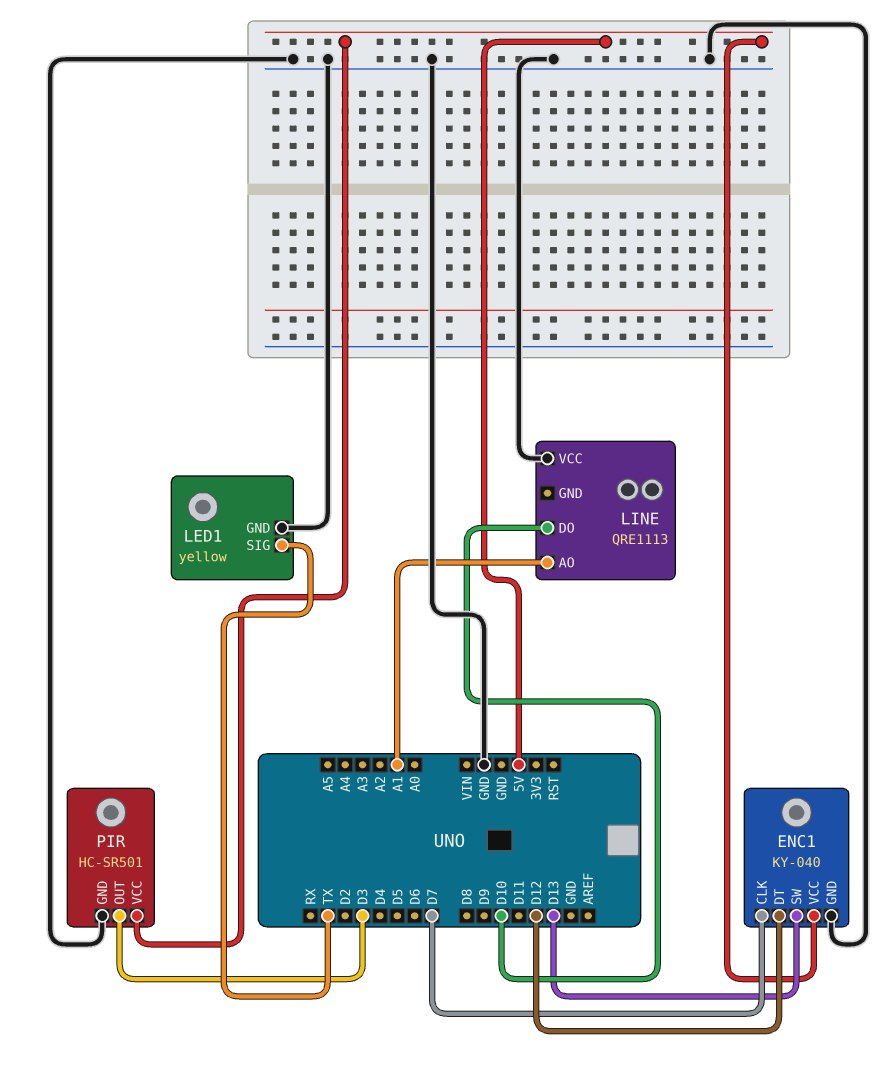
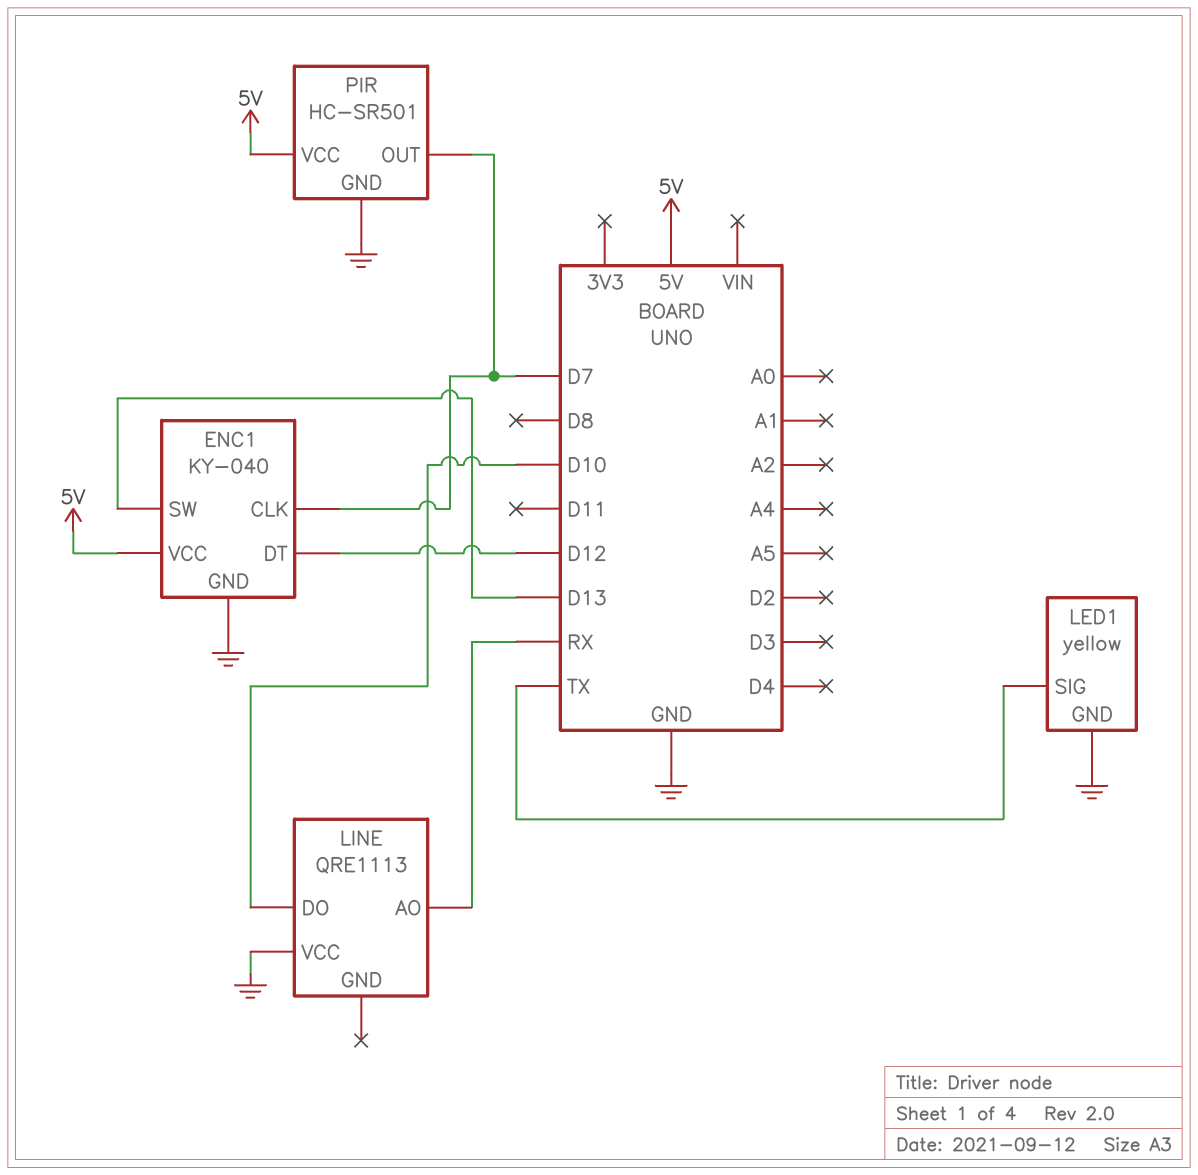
LINE pin AO: A1 -> RX
PIR pin OUT: D3 -> D7

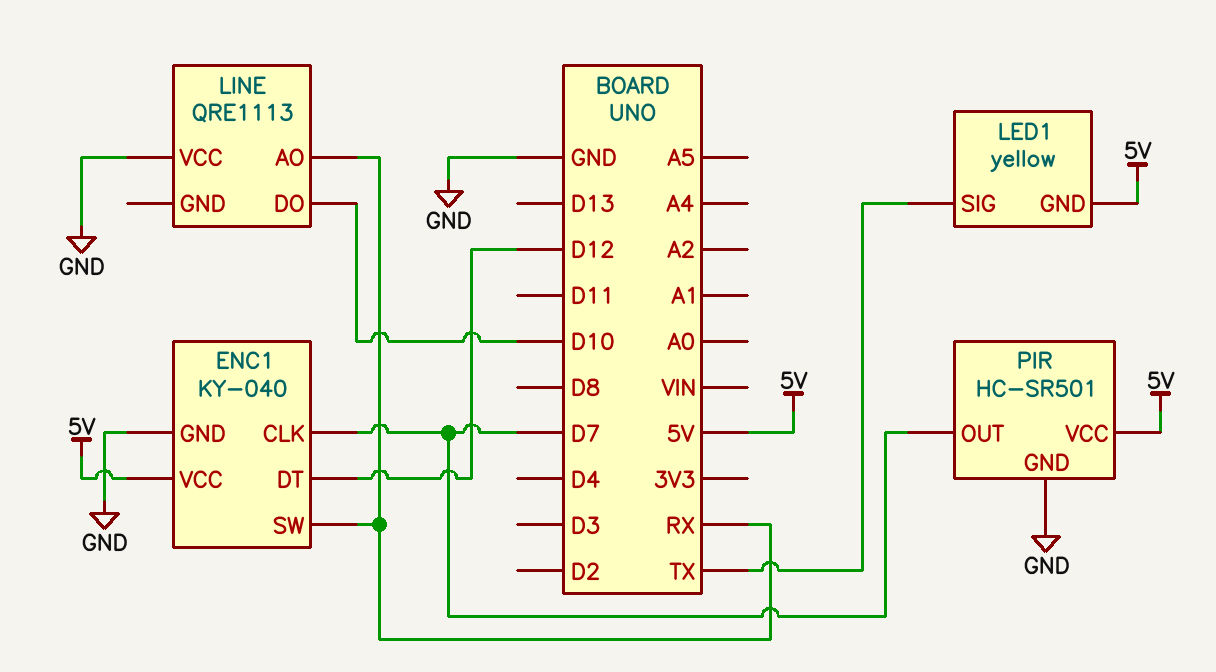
ENC1 pin SW: D13 -> RX
LED1 pin GND: GND -> 5V

